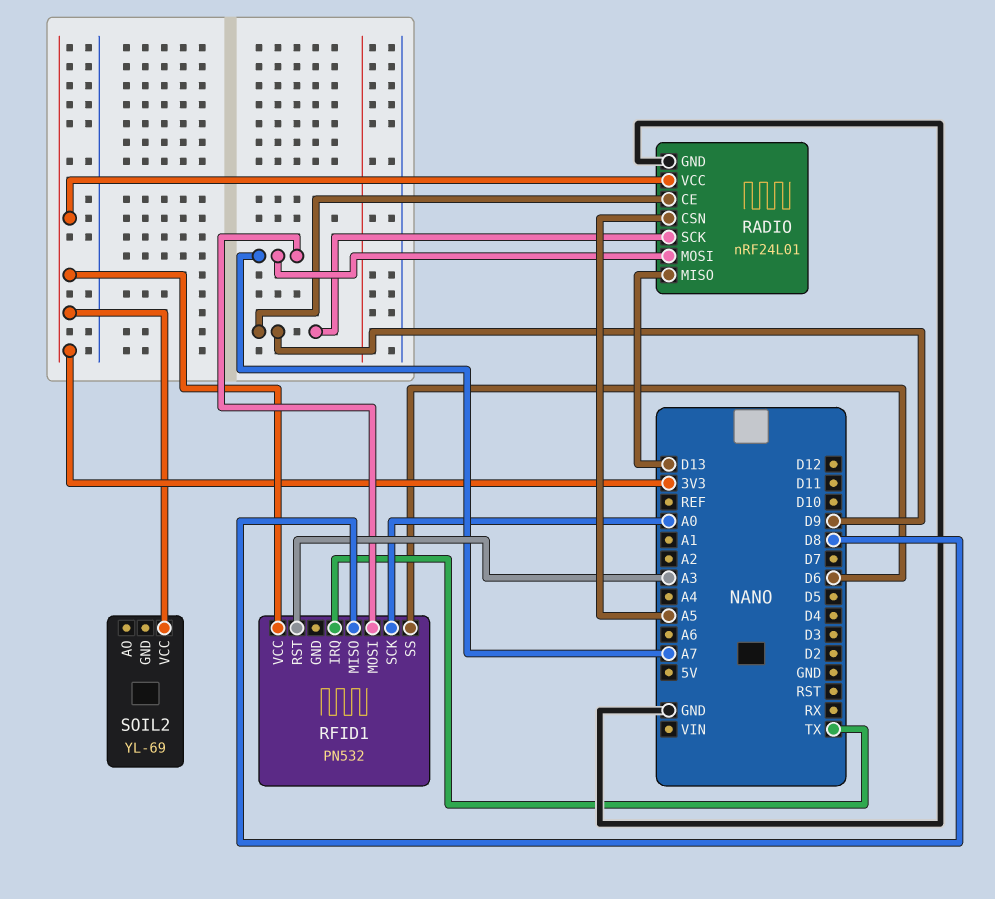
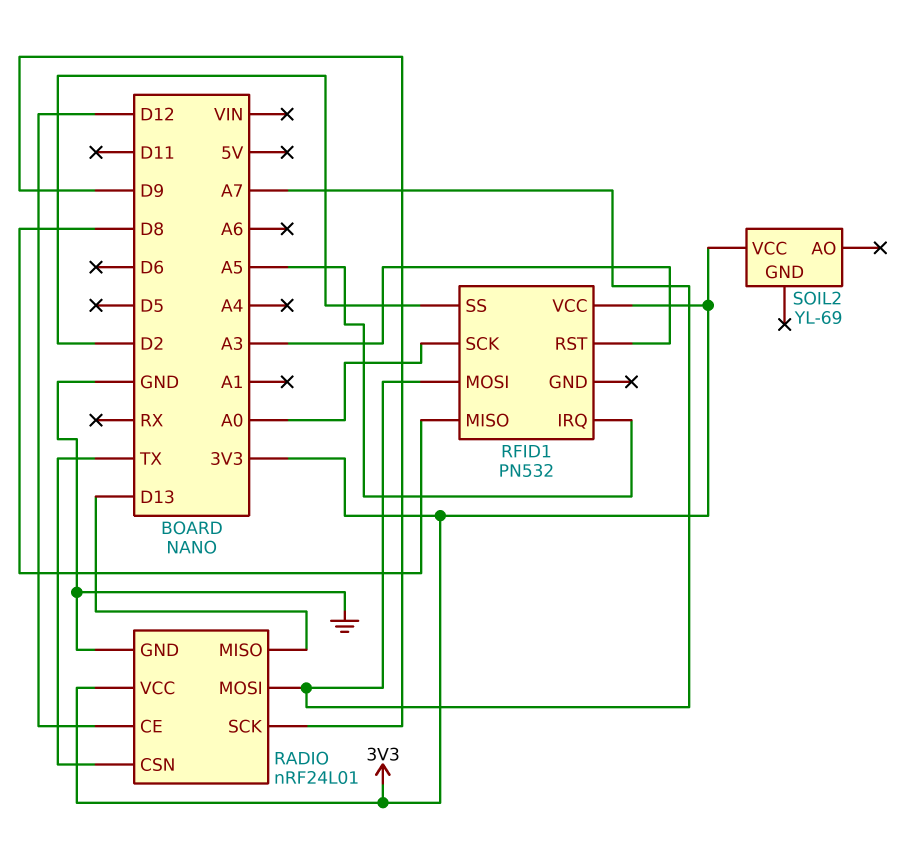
RADIO pin CE: D9 -> D12
RADIO pin CSN: A5 -> TX
RFID1 pin IRQ: TX -> A5
RFID1 pin SS: D6 -> D2

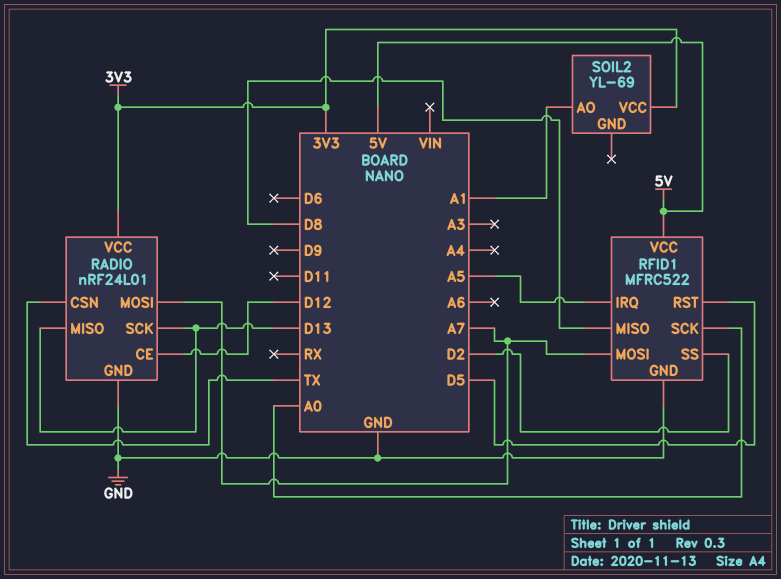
RADIO pin SCK: D9 -> D13
RFID1: PN532 -> MFRC522
RFID1 pin GND: none -> GND
RFID1 pin RST: A3 -> D5
RFID1 pin VCC: 3V3 -> 5V
SOIL2 pin AO: none -> A1

